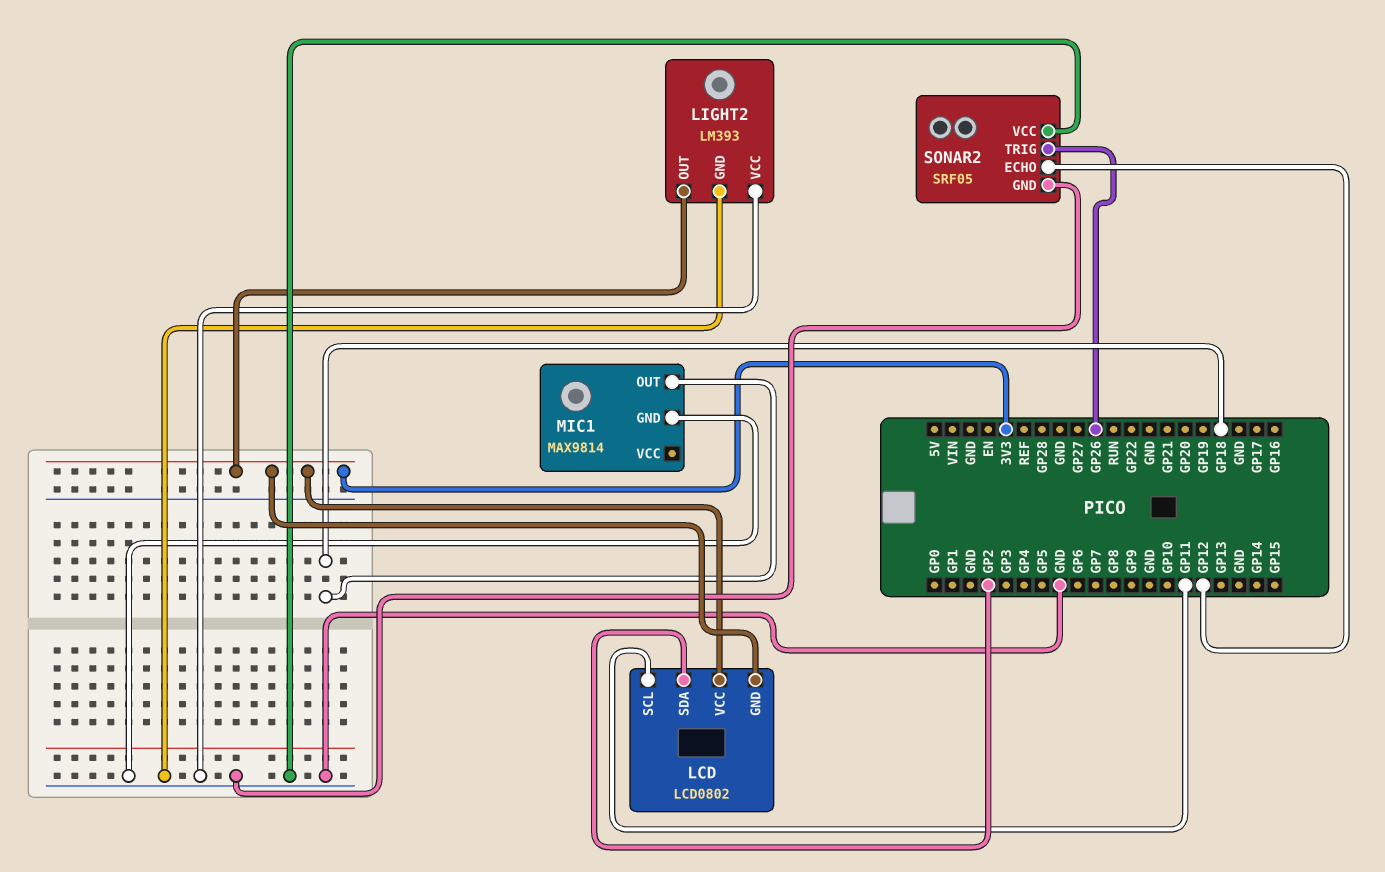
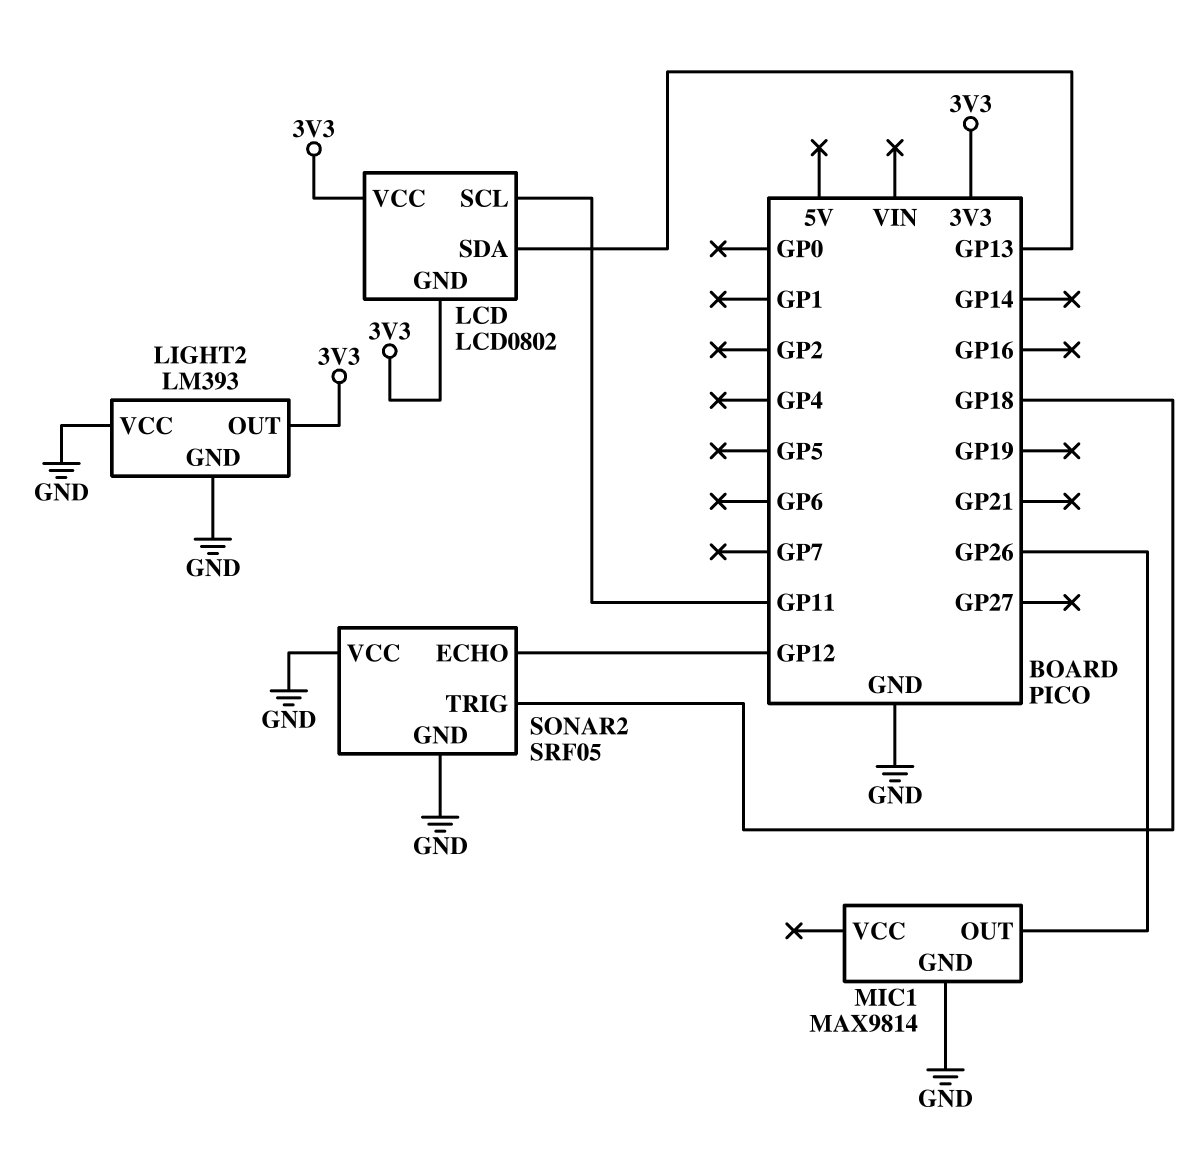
LCD pin SDA: GP2 -> GP13
MIC1 pin OUT: GP18 -> GP26
SONAR2 pin TRIG: GP26 -> GP18

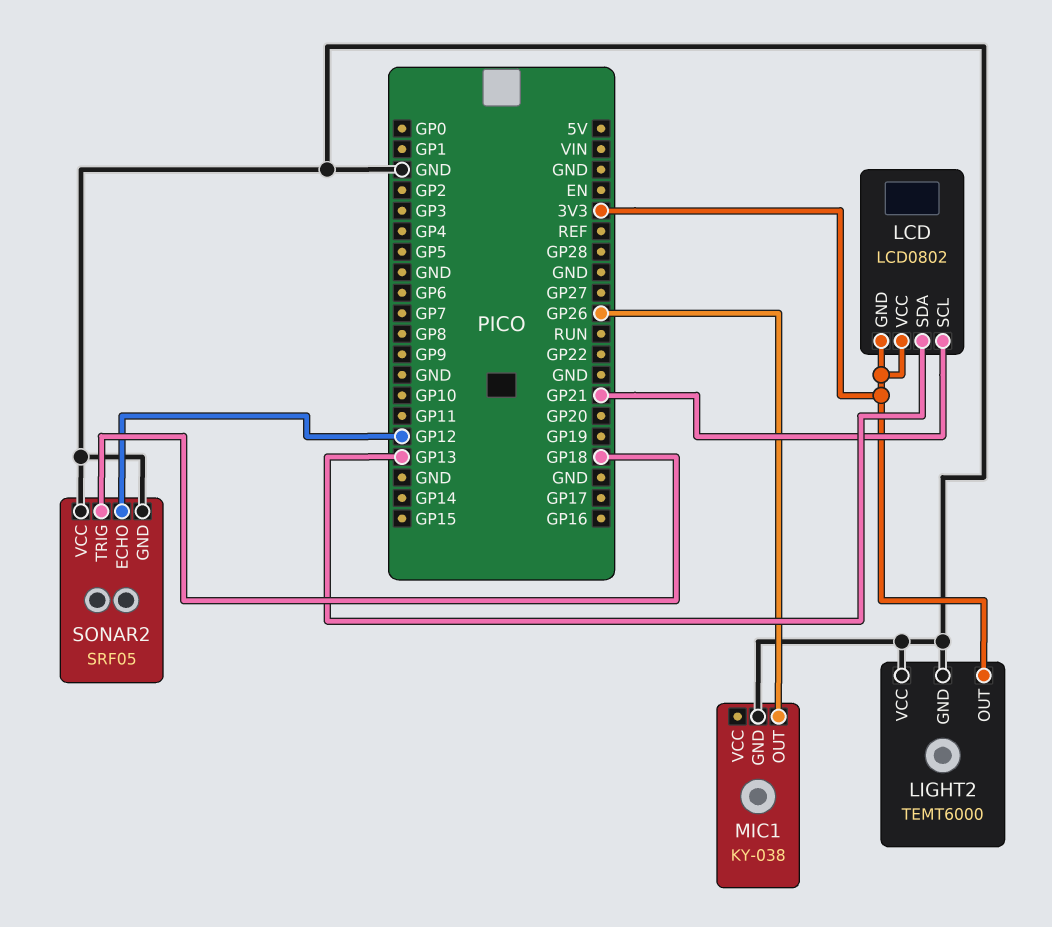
LCD pin SCL: GP11 -> GP21
LIGHT2: LM393 -> TEMT6000
MIC1: MAX9814 -> KY-038

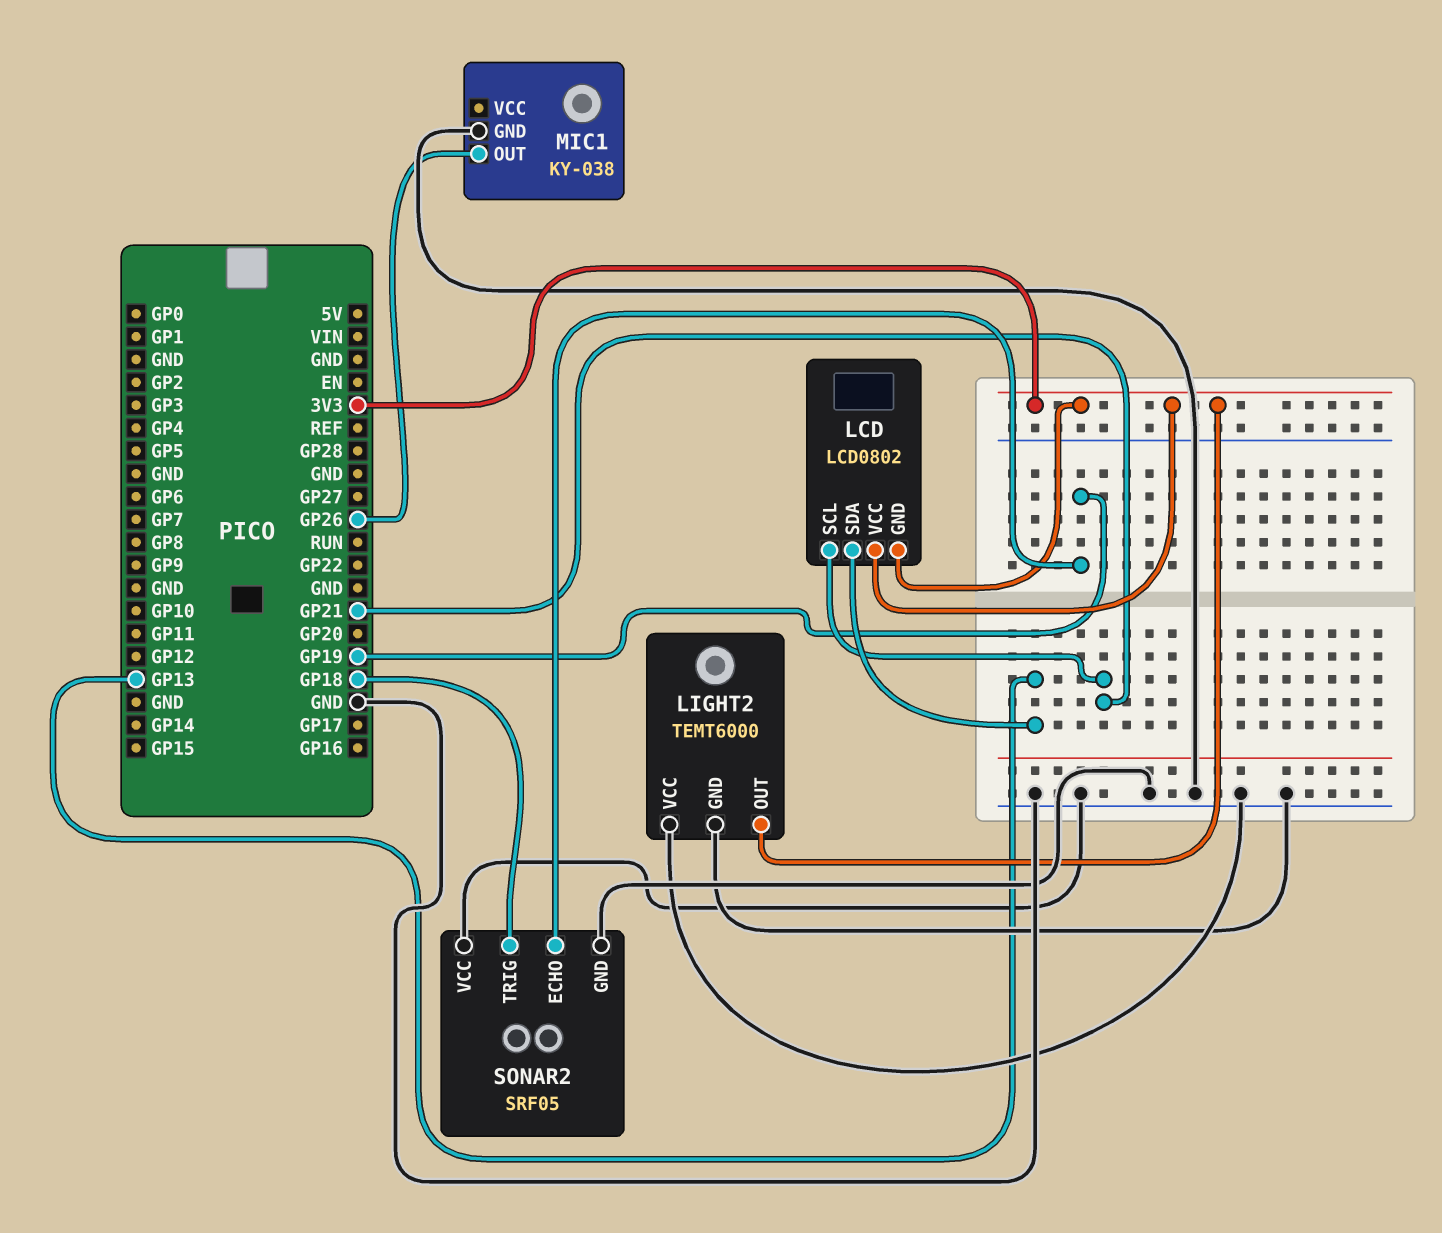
SONAR2 pin ECHO: GP12 -> GP19

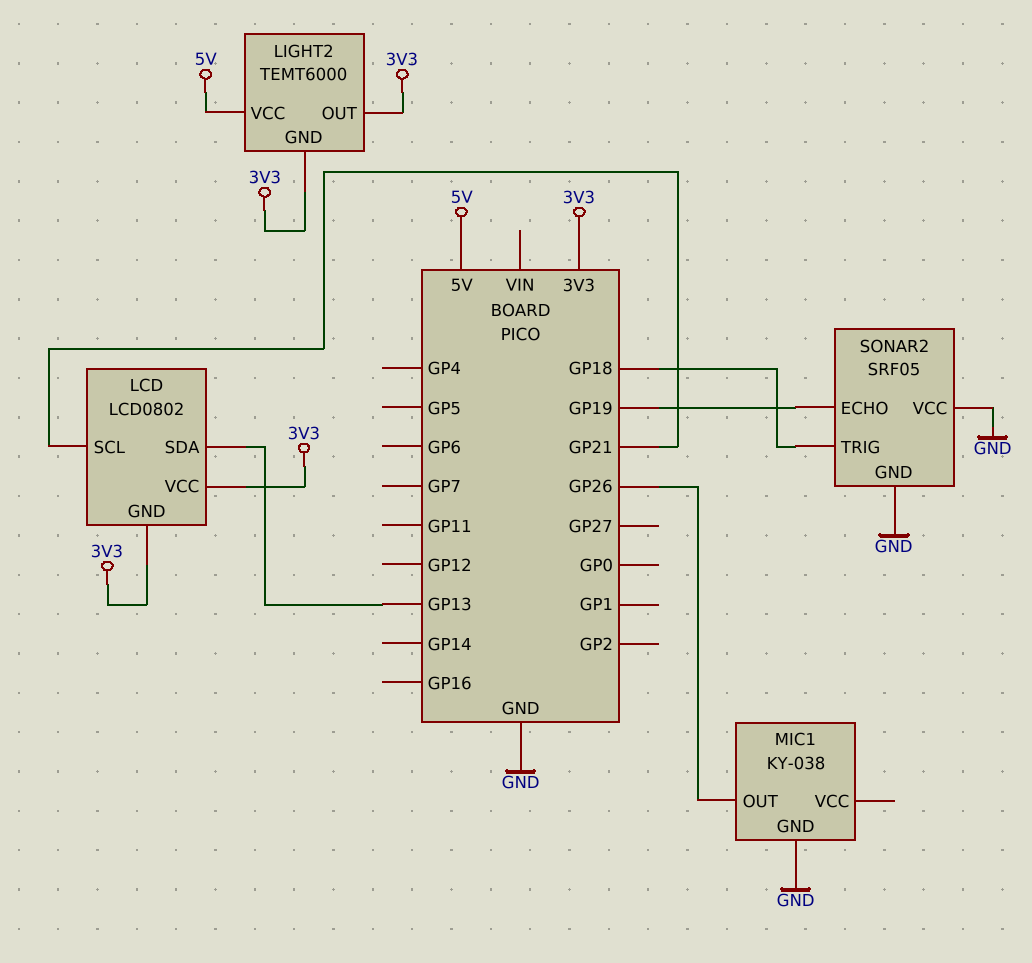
LIGHT2 pin GND: GND -> 3V3
LIGHT2 pin VCC: GND -> 5V

